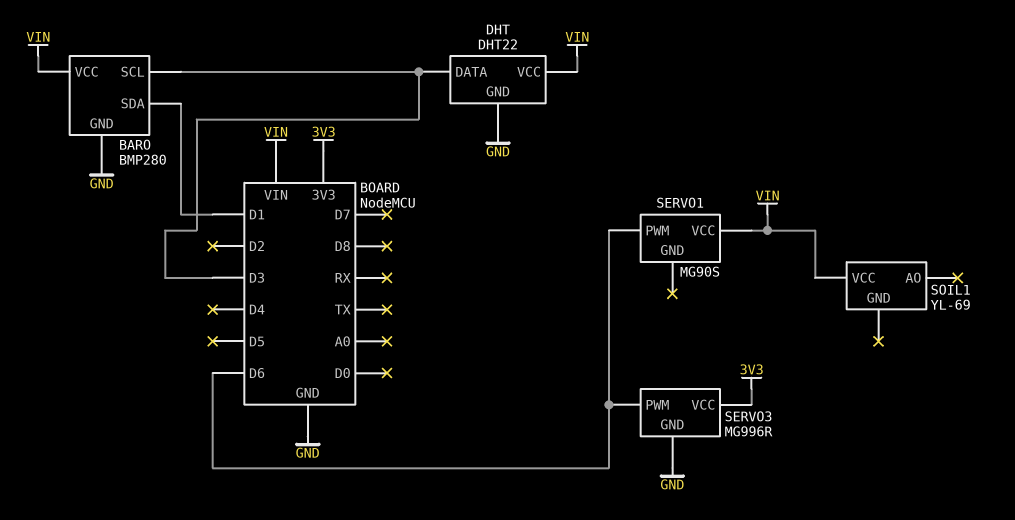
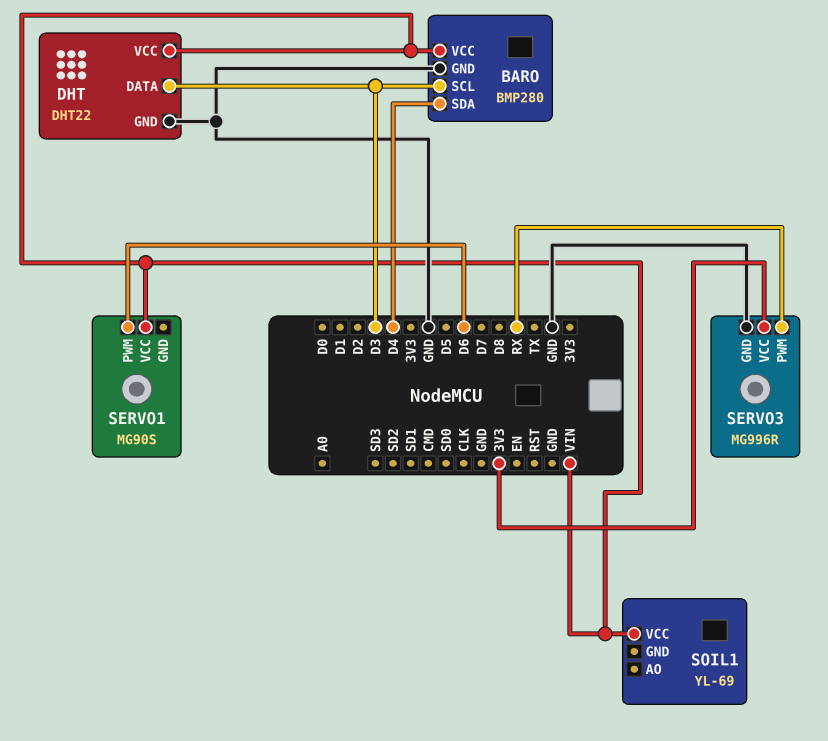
BARO pin SDA: D1 -> D4
SERVO3 pin PWM: D6 -> RX

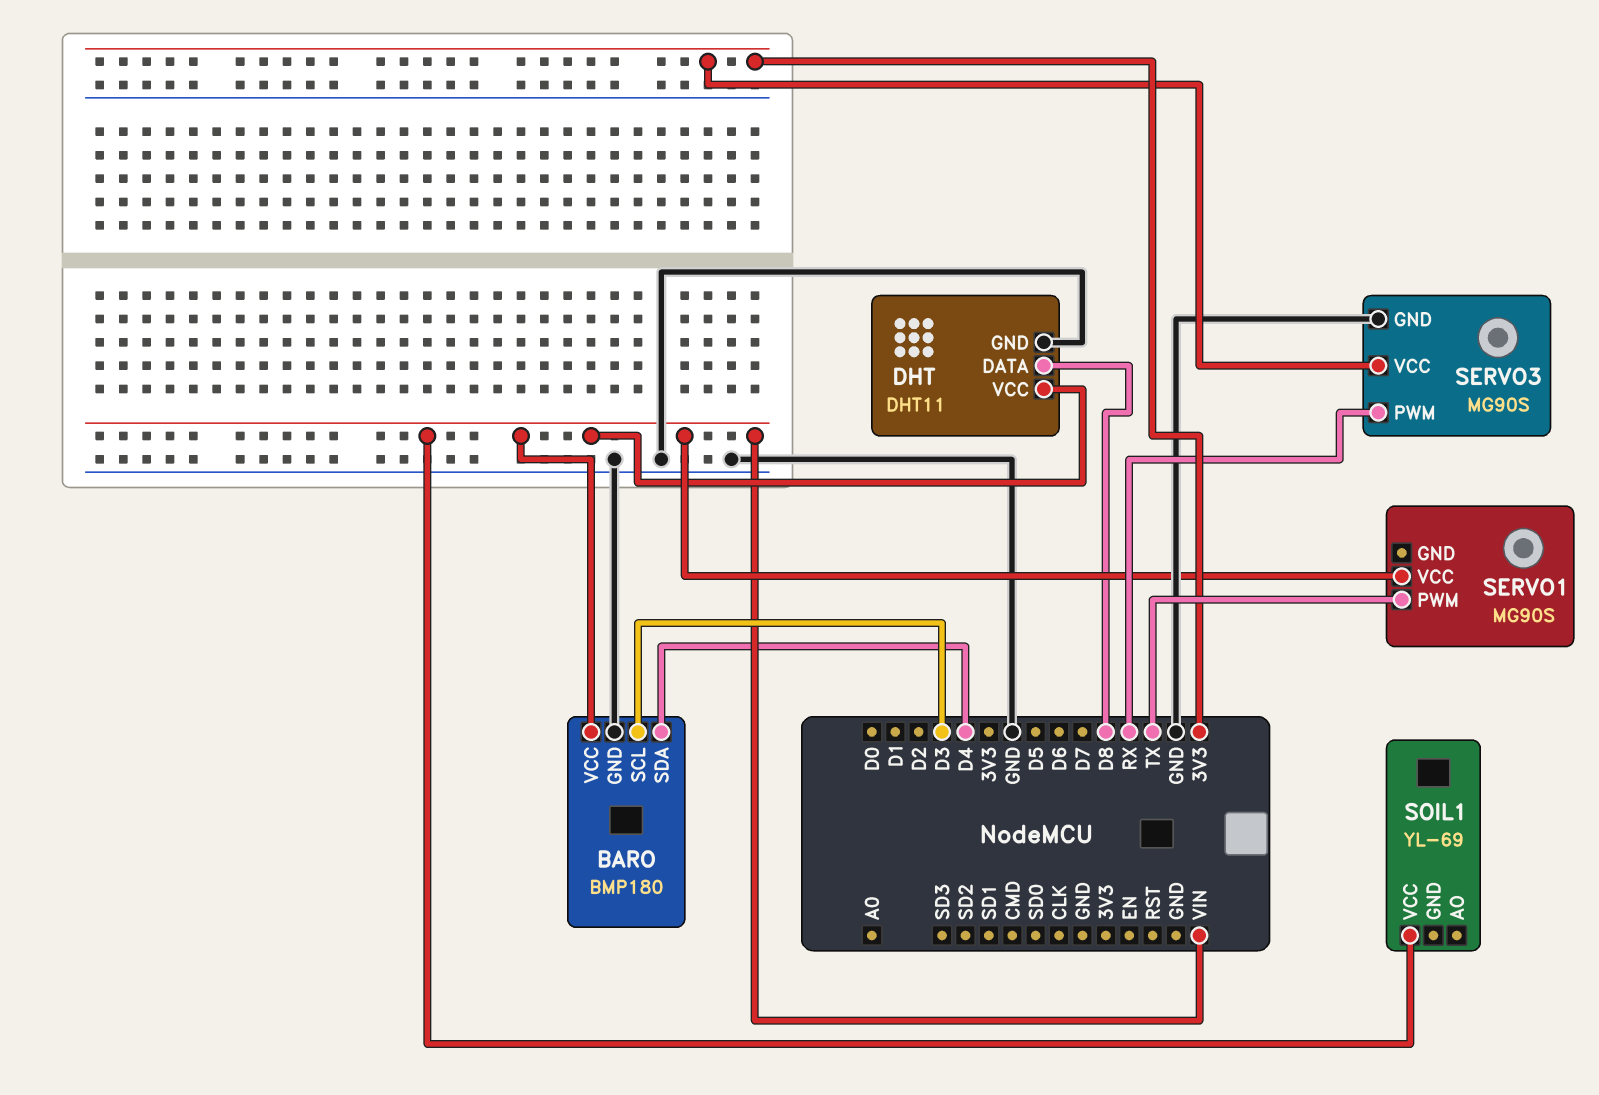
BARO: BMP280 -> BMP180
DHT: DHT22 -> DHT11
DHT pin DATA: D3 -> D8
SERVO1 pin PWM: D6 -> TX
SERVO3: MG996R -> MG90S

